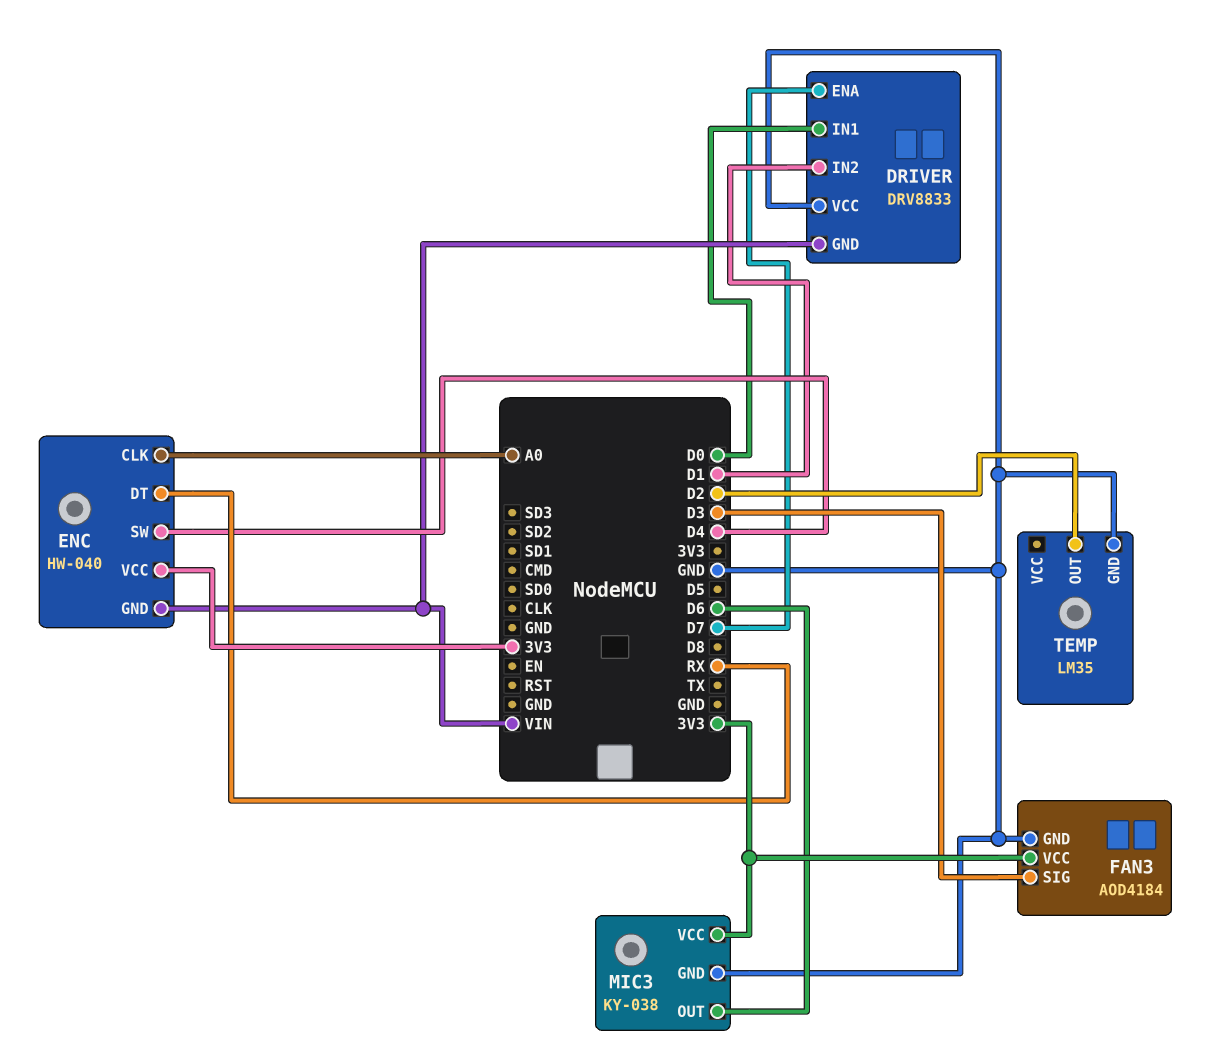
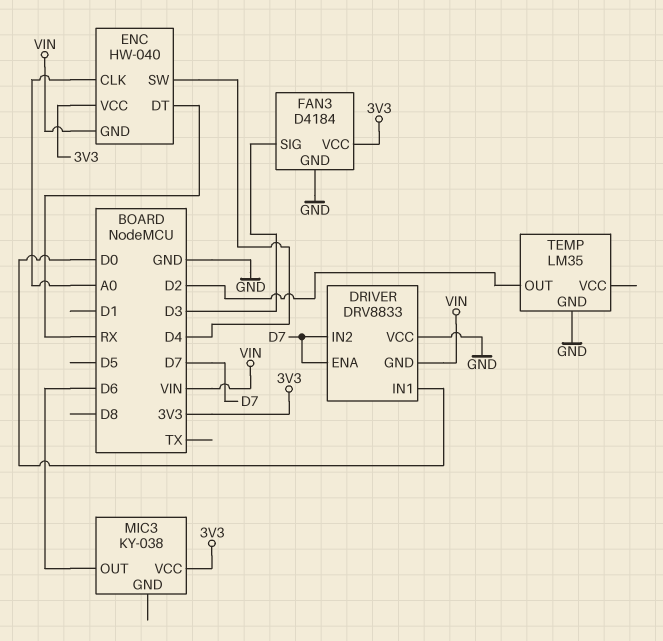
DRIVER pin IN2: D1 -> D7
FAN3: AOD4184 -> D4184
MIC3 pin GND: GND -> none

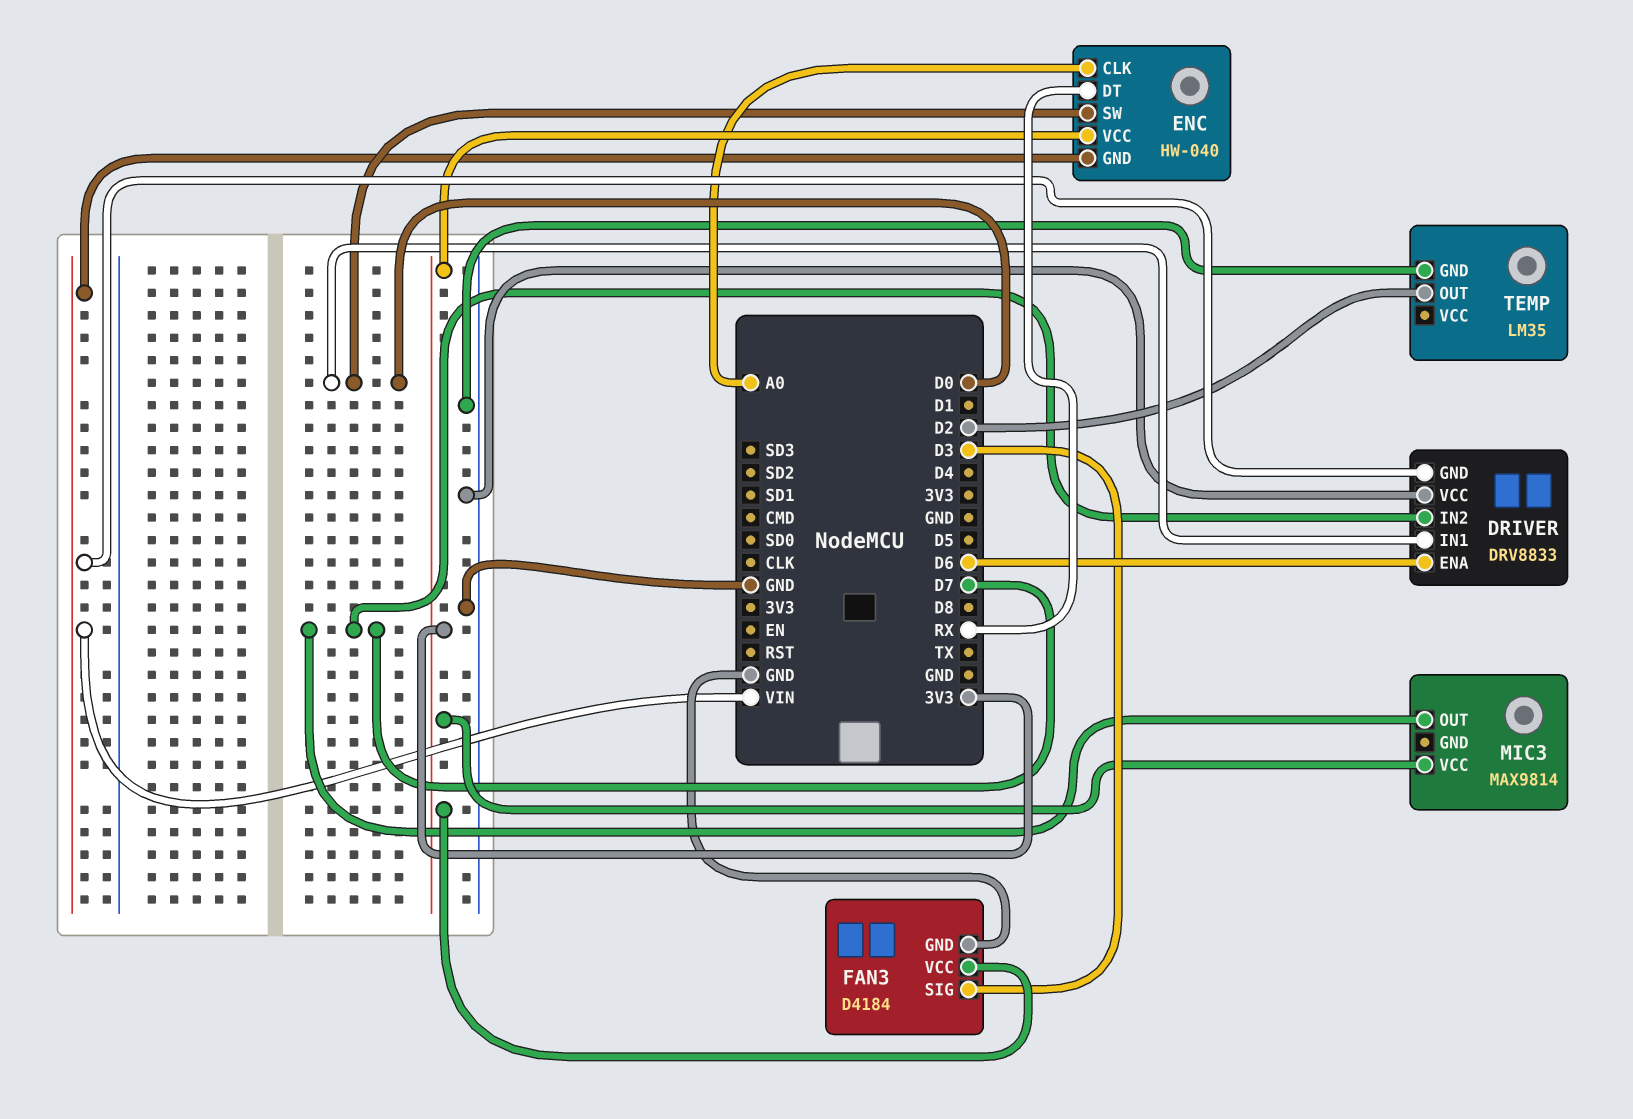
DRIVER pin ENA: D7 -> D6
ENC pin SW: D4 -> D0
MIC3: KY-038 -> MAX9814
MIC3 pin OUT: D6 -> D7

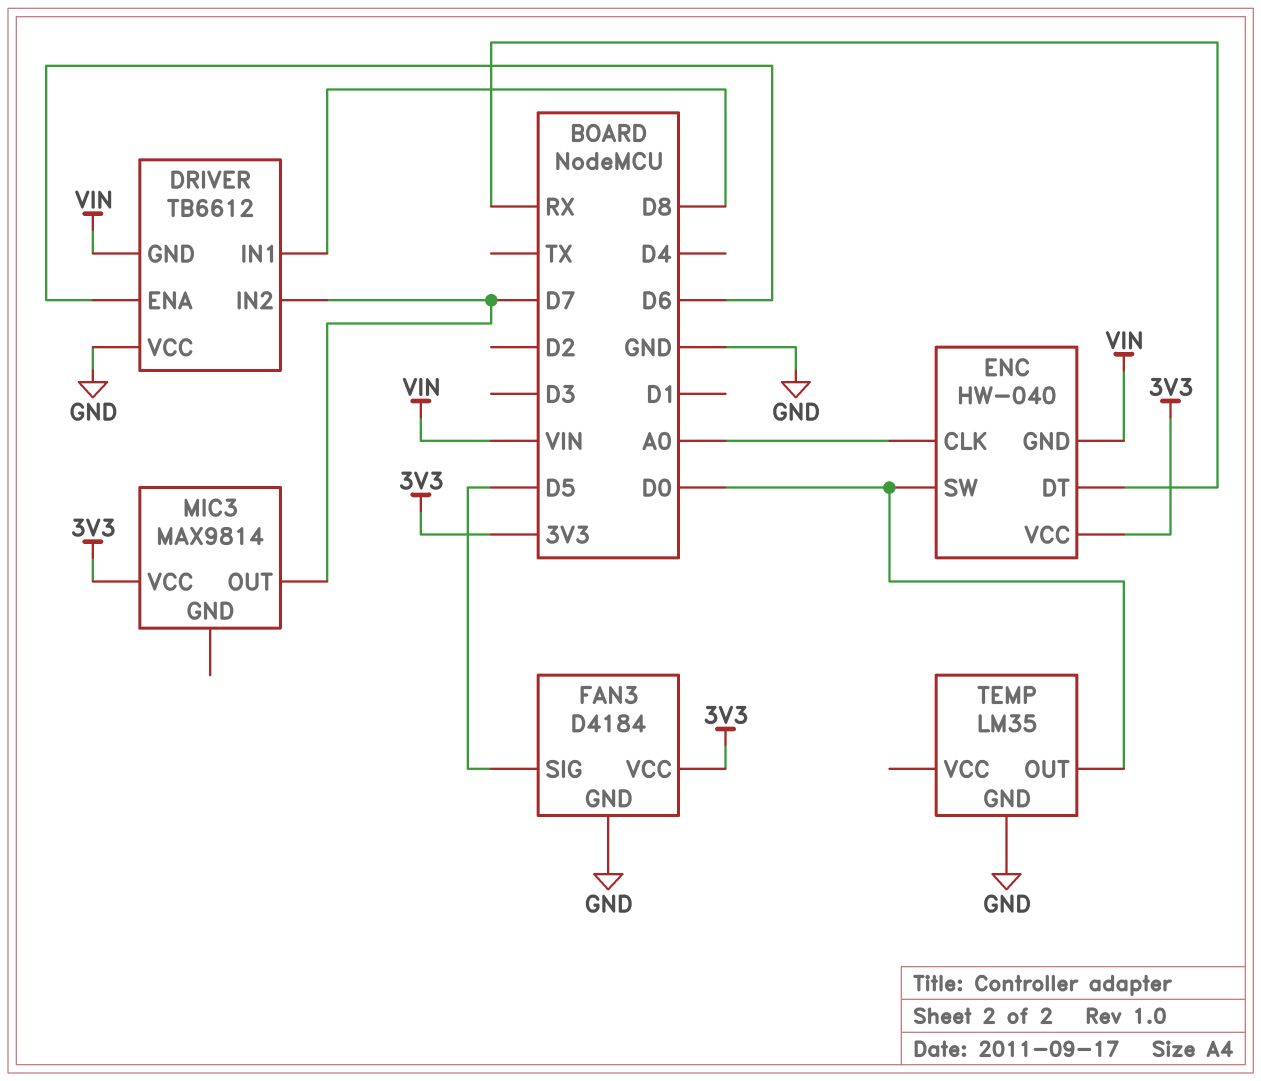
DRIVER: DRV8833 -> TB6612
DRIVER pin IN1: D0 -> D8
FAN3 pin SIG: D3 -> D5
TEMP pin OUT: D2 -> D0

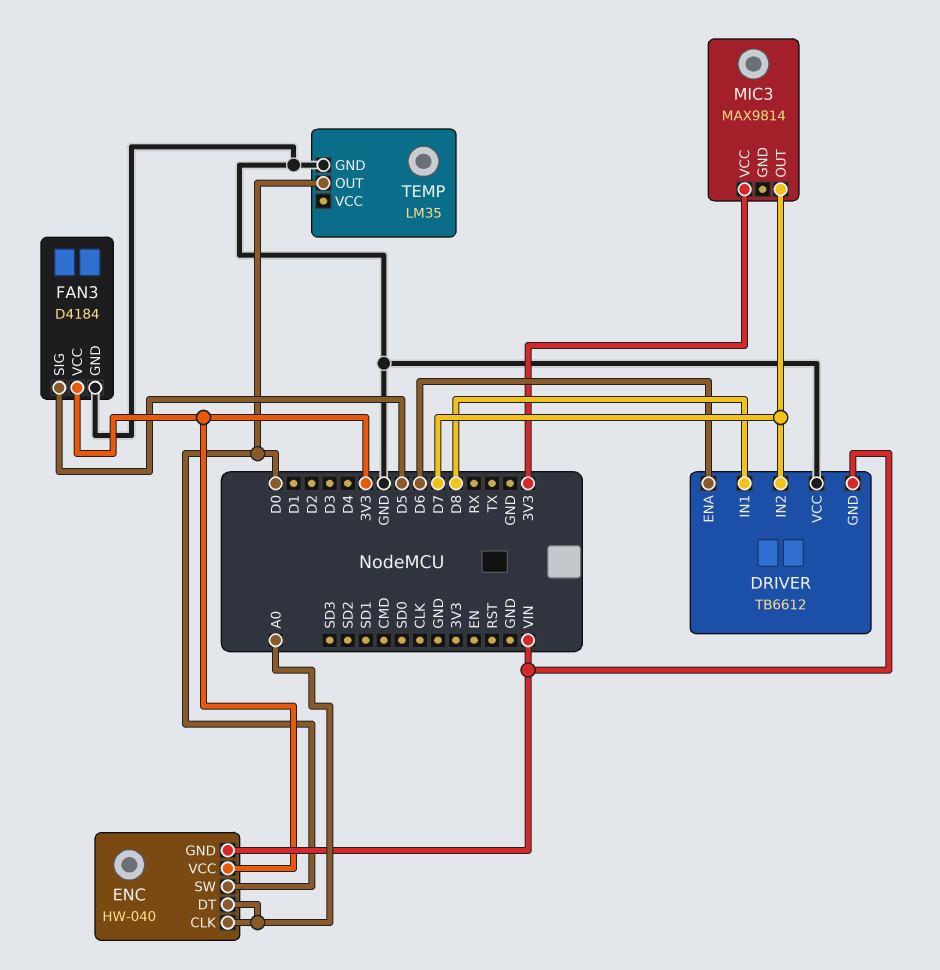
ENC pin DT: RX -> A0

